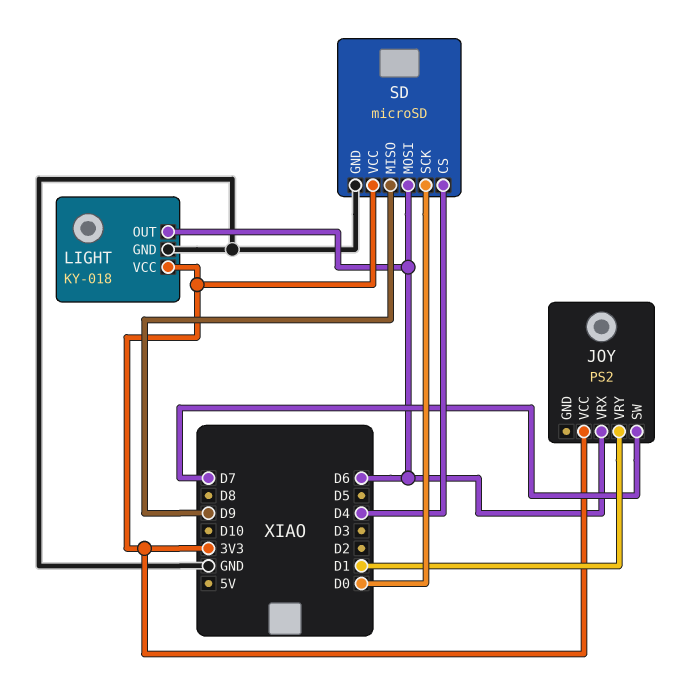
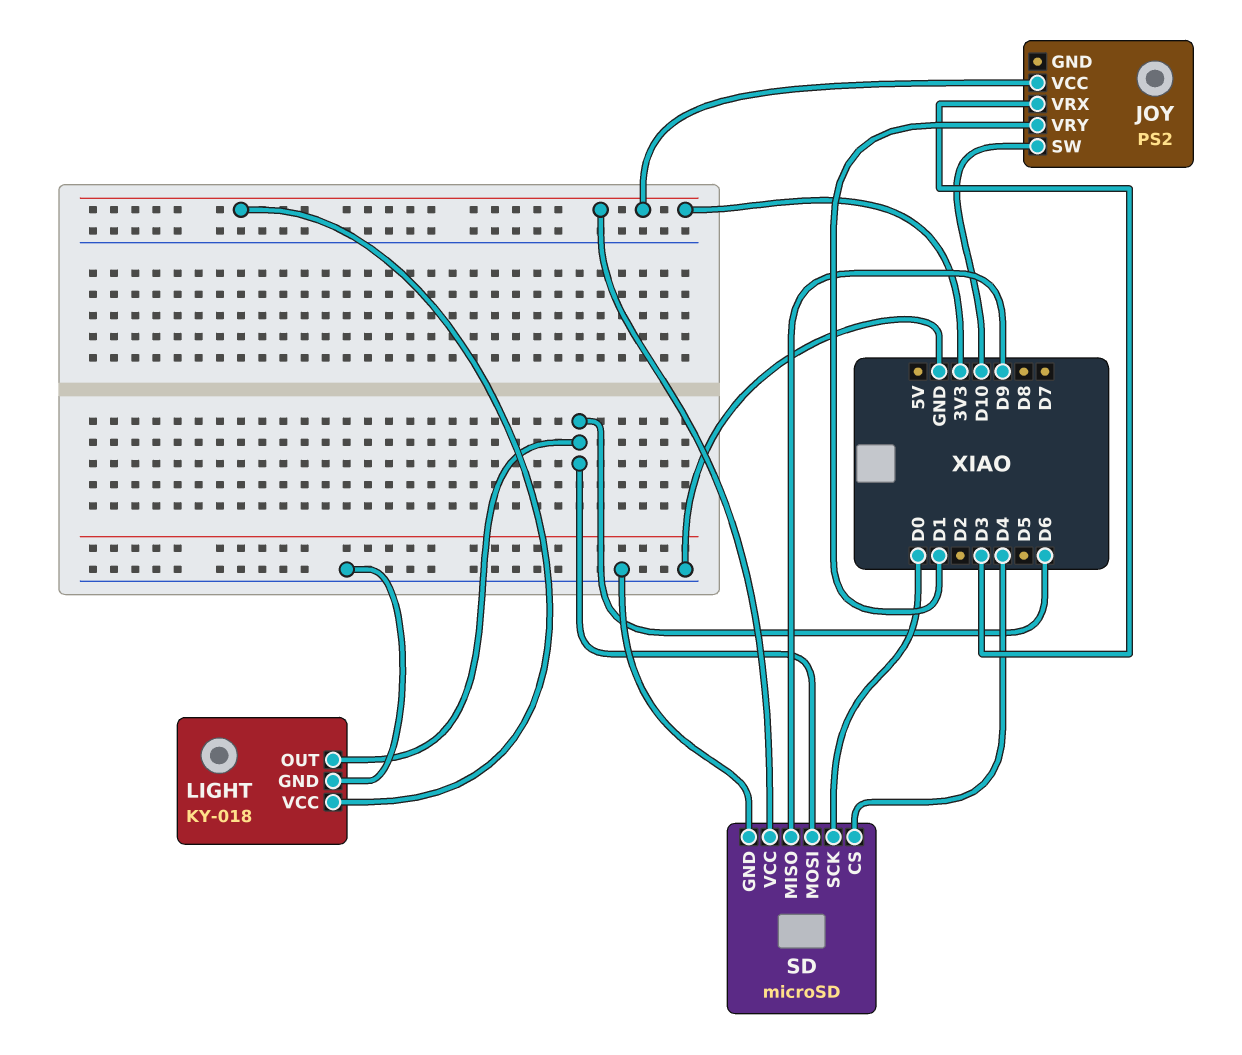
JOY pin SW: D7 -> D10
JOY pin VRX: D6 -> D3

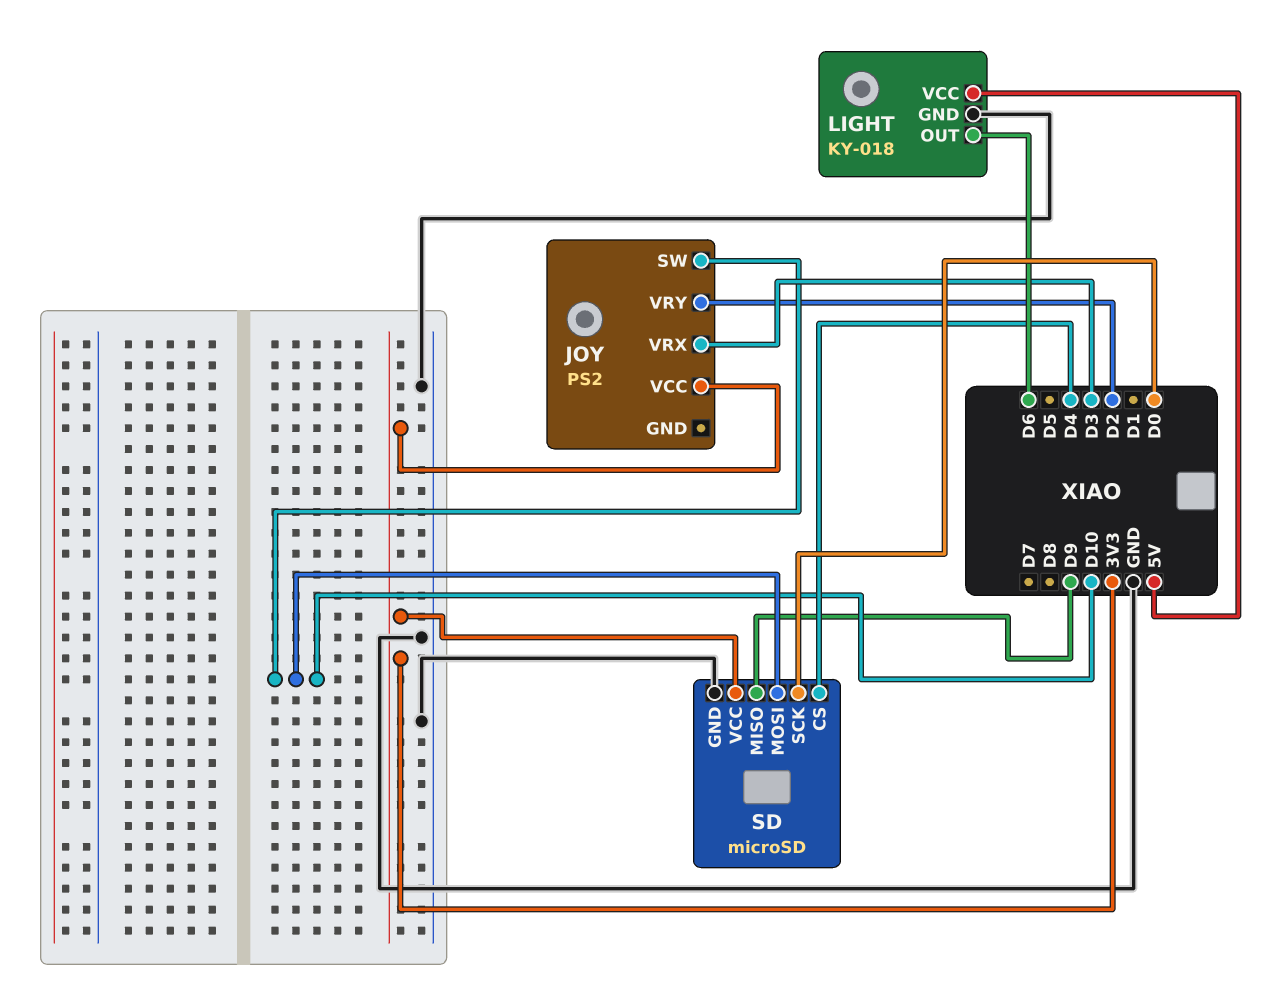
JOY pin VRY: D1 -> D2
LIGHT pin VCC: 3V3 -> 5V
SD pin MOSI: D6 -> D10

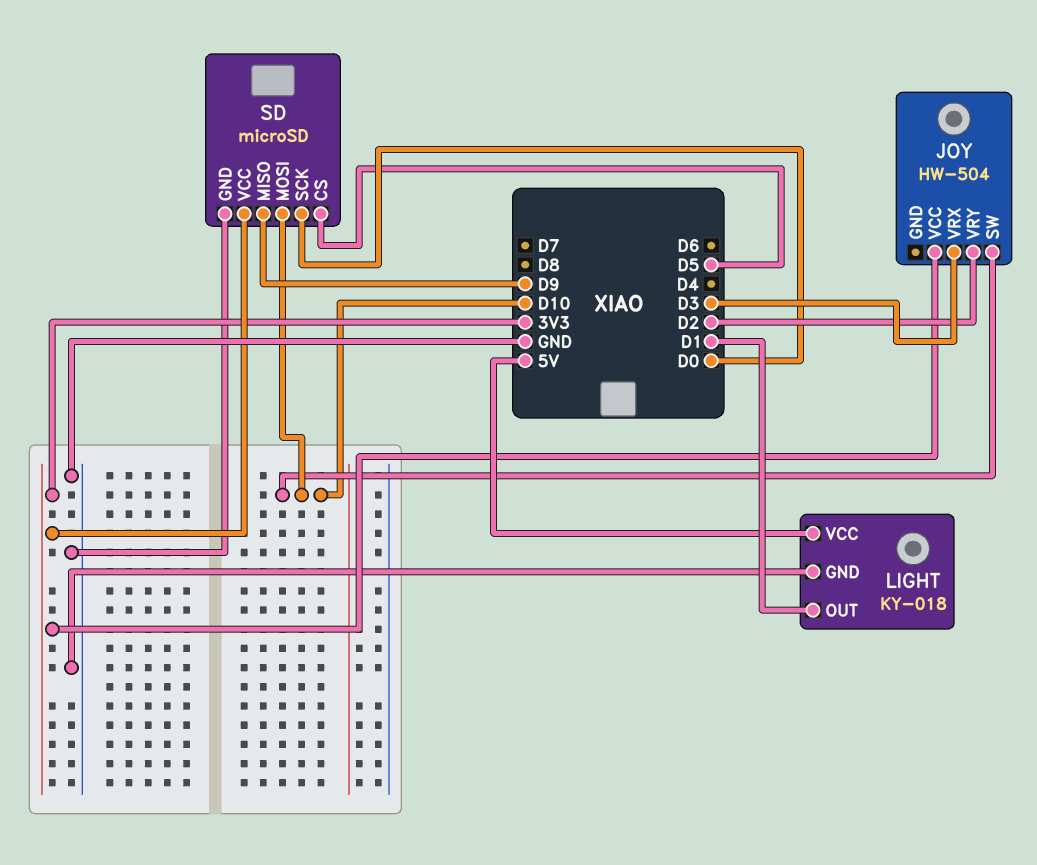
JOY: PS2 -> HW-504
LIGHT pin OUT: D6 -> D1
SD pin CS: D4 -> D5

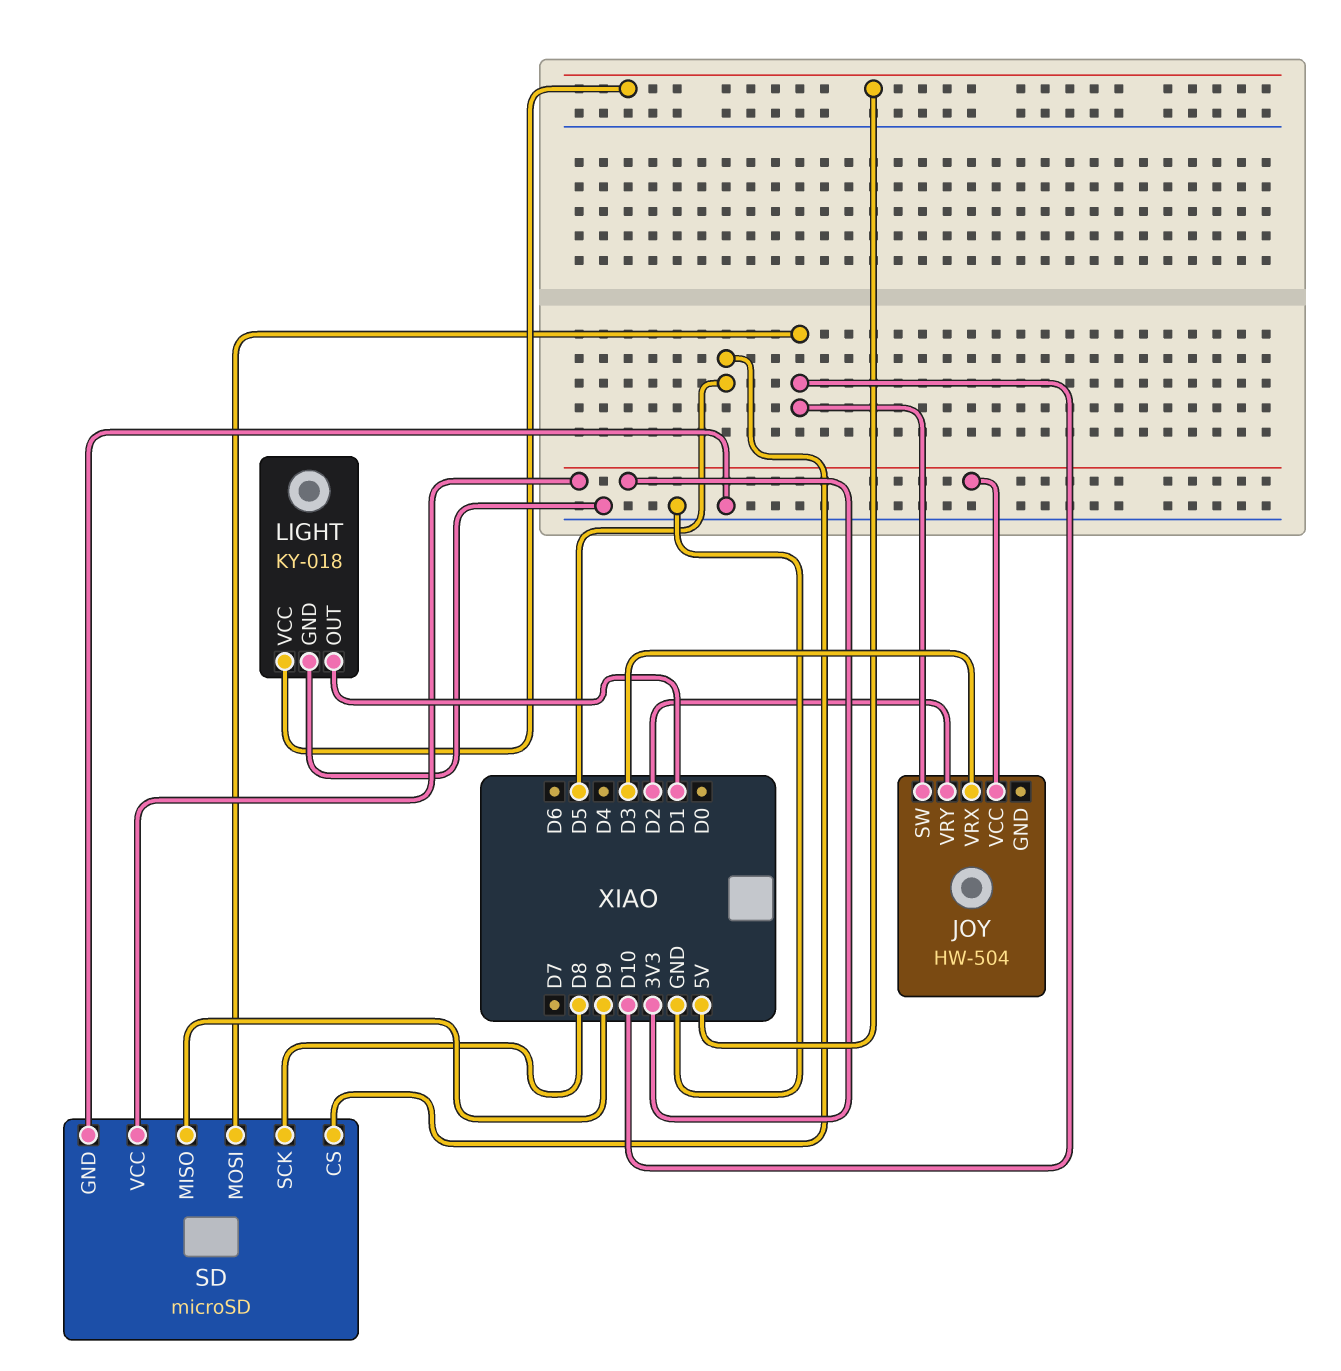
SD pin SCK: D0 -> D8

